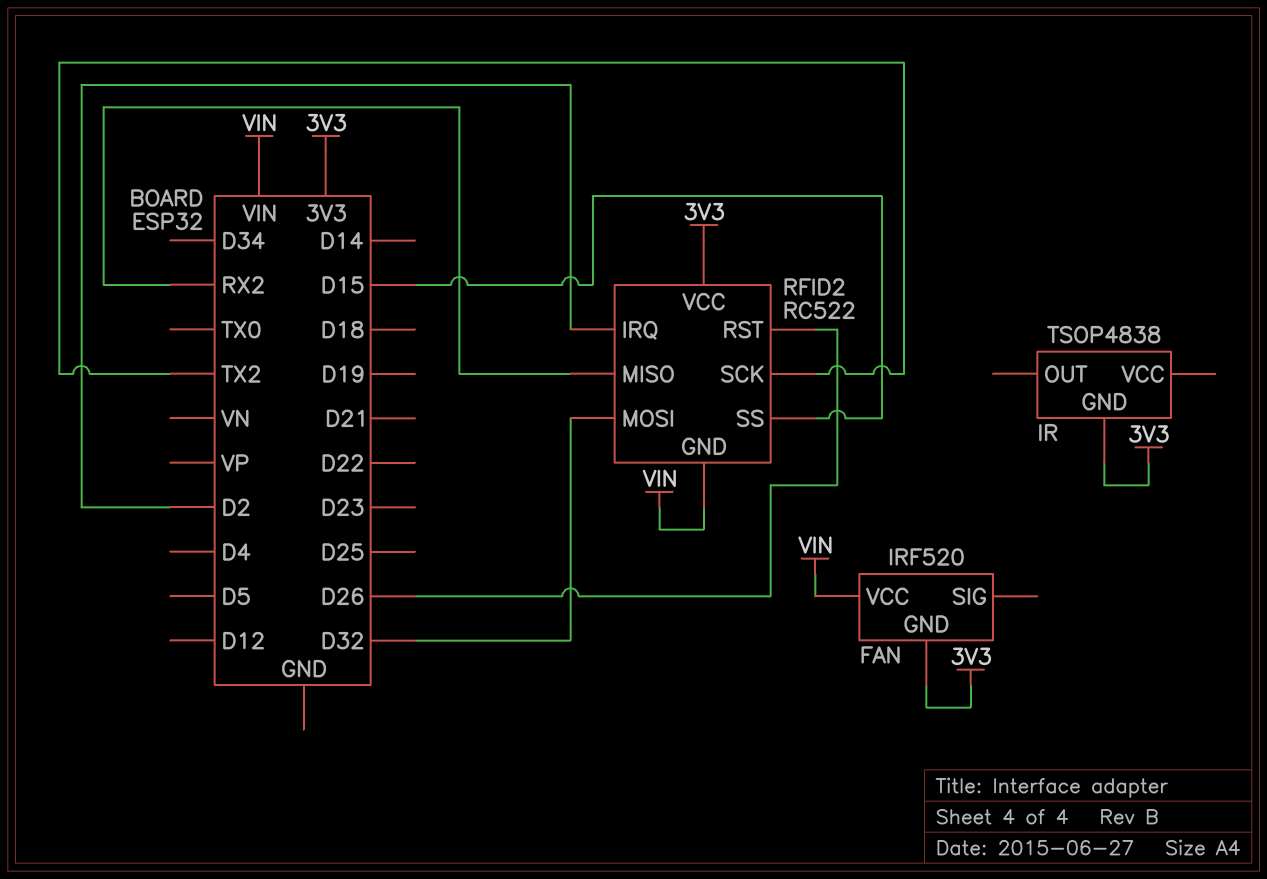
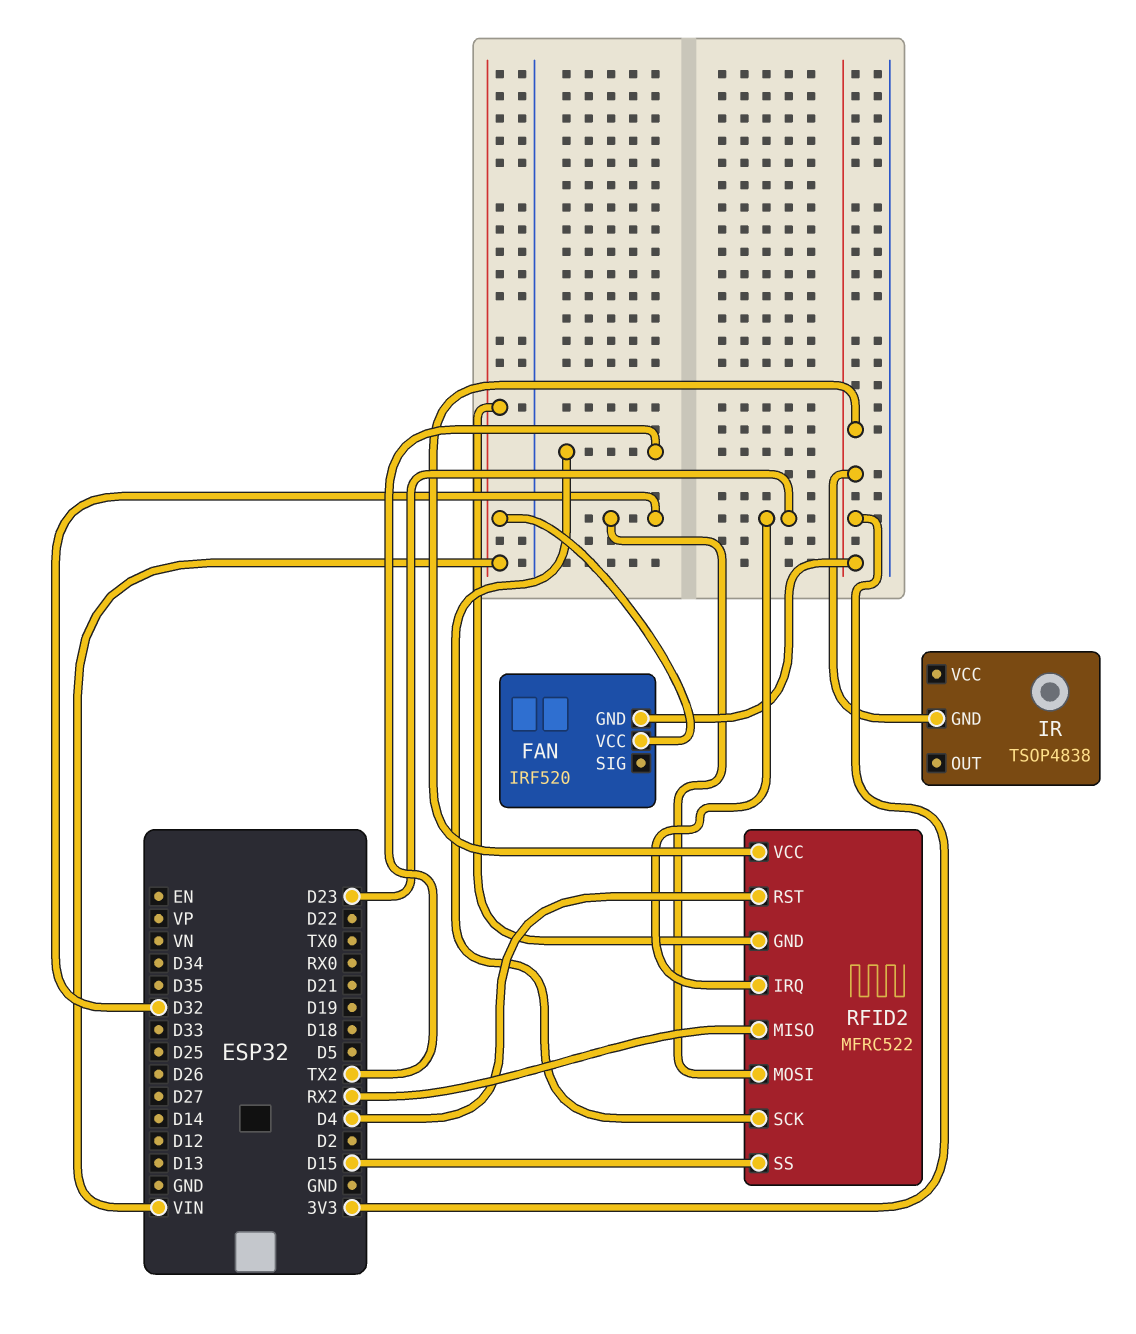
RFID2: RC522 -> MFRC522
RFID2 pin IRQ: D2 -> D23
RFID2 pin RST: D26 -> D4

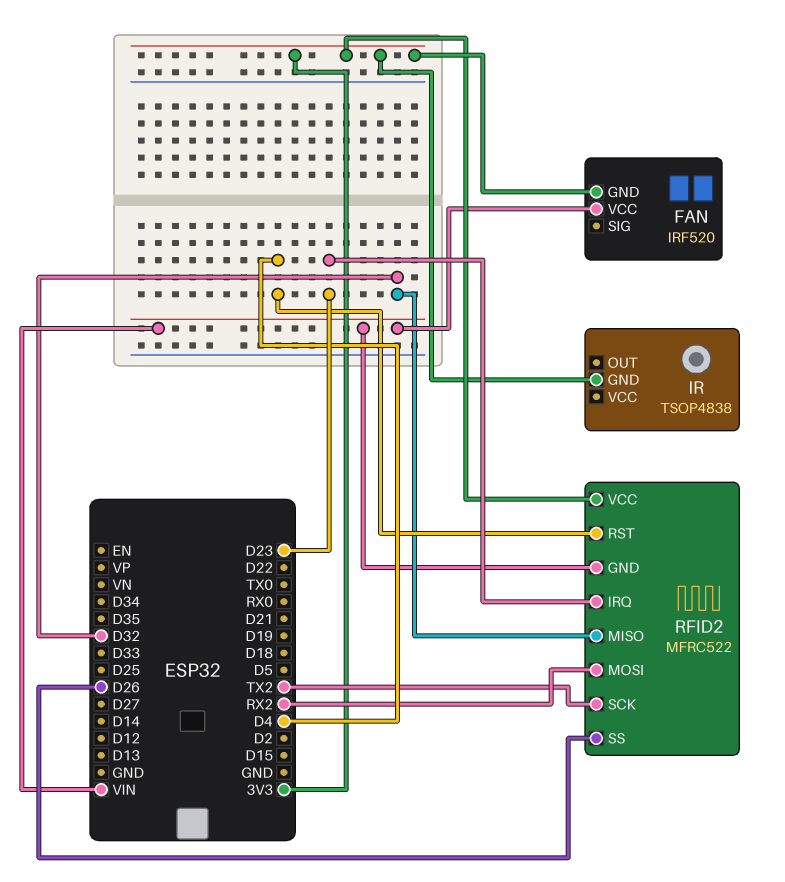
RFID2 pin MISO: RX2 -> D32
RFID2 pin MOSI: D32 -> RX2
RFID2 pin SS: D15 -> D26

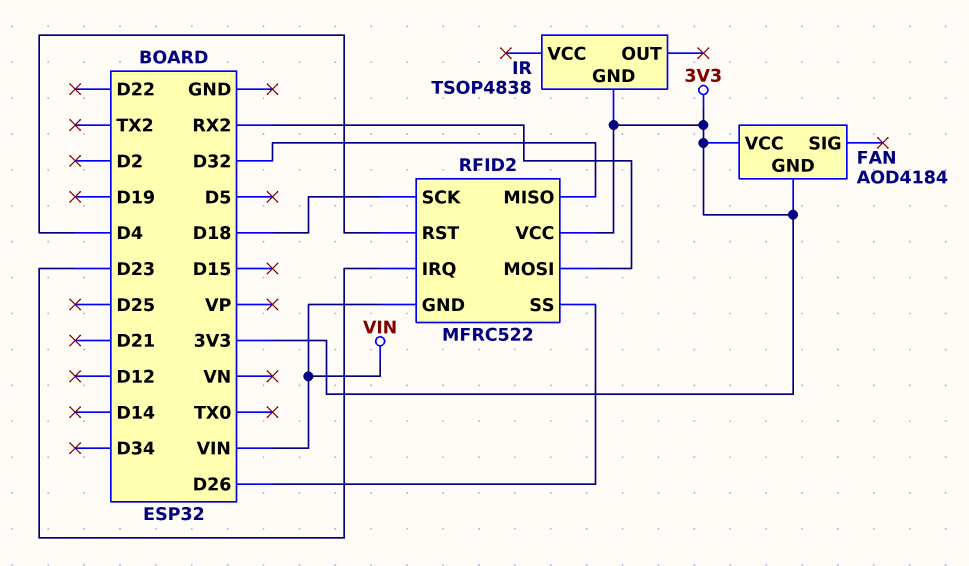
FAN: IRF520 -> AOD4184
FAN pin VCC: VIN -> 3V3
RFID2 pin SCK: TX2 -> D18

